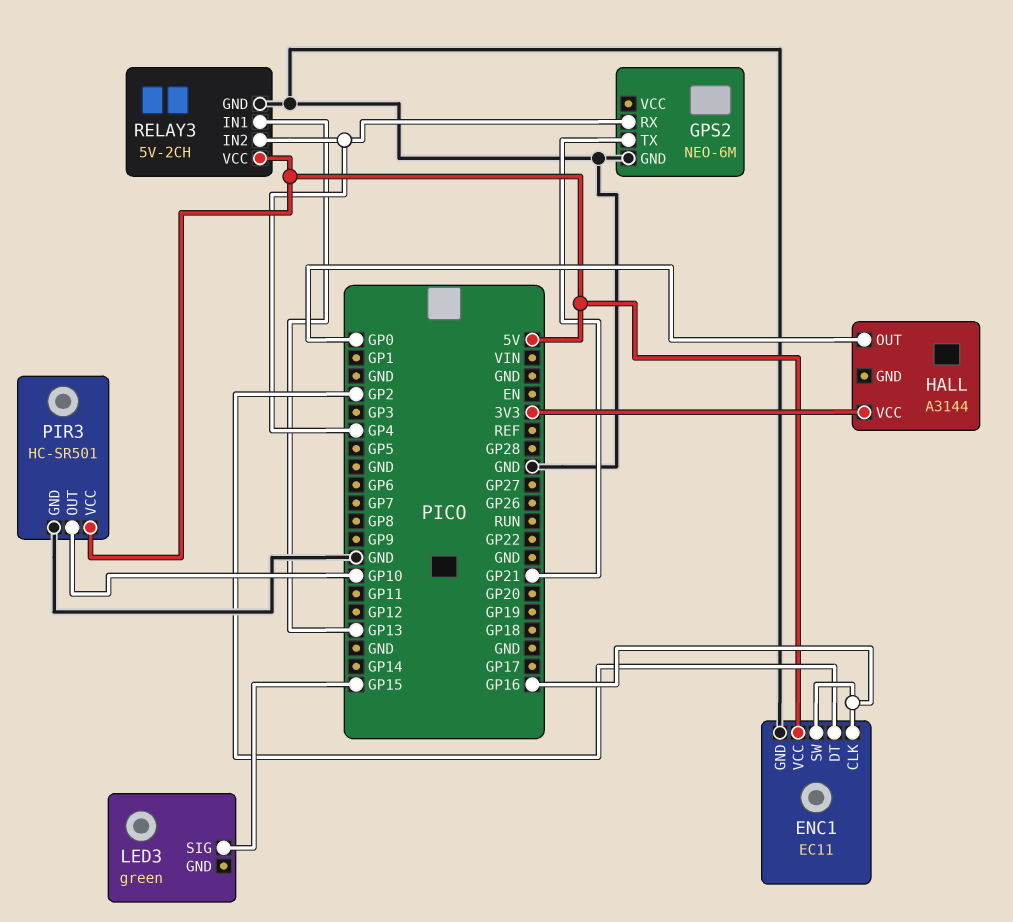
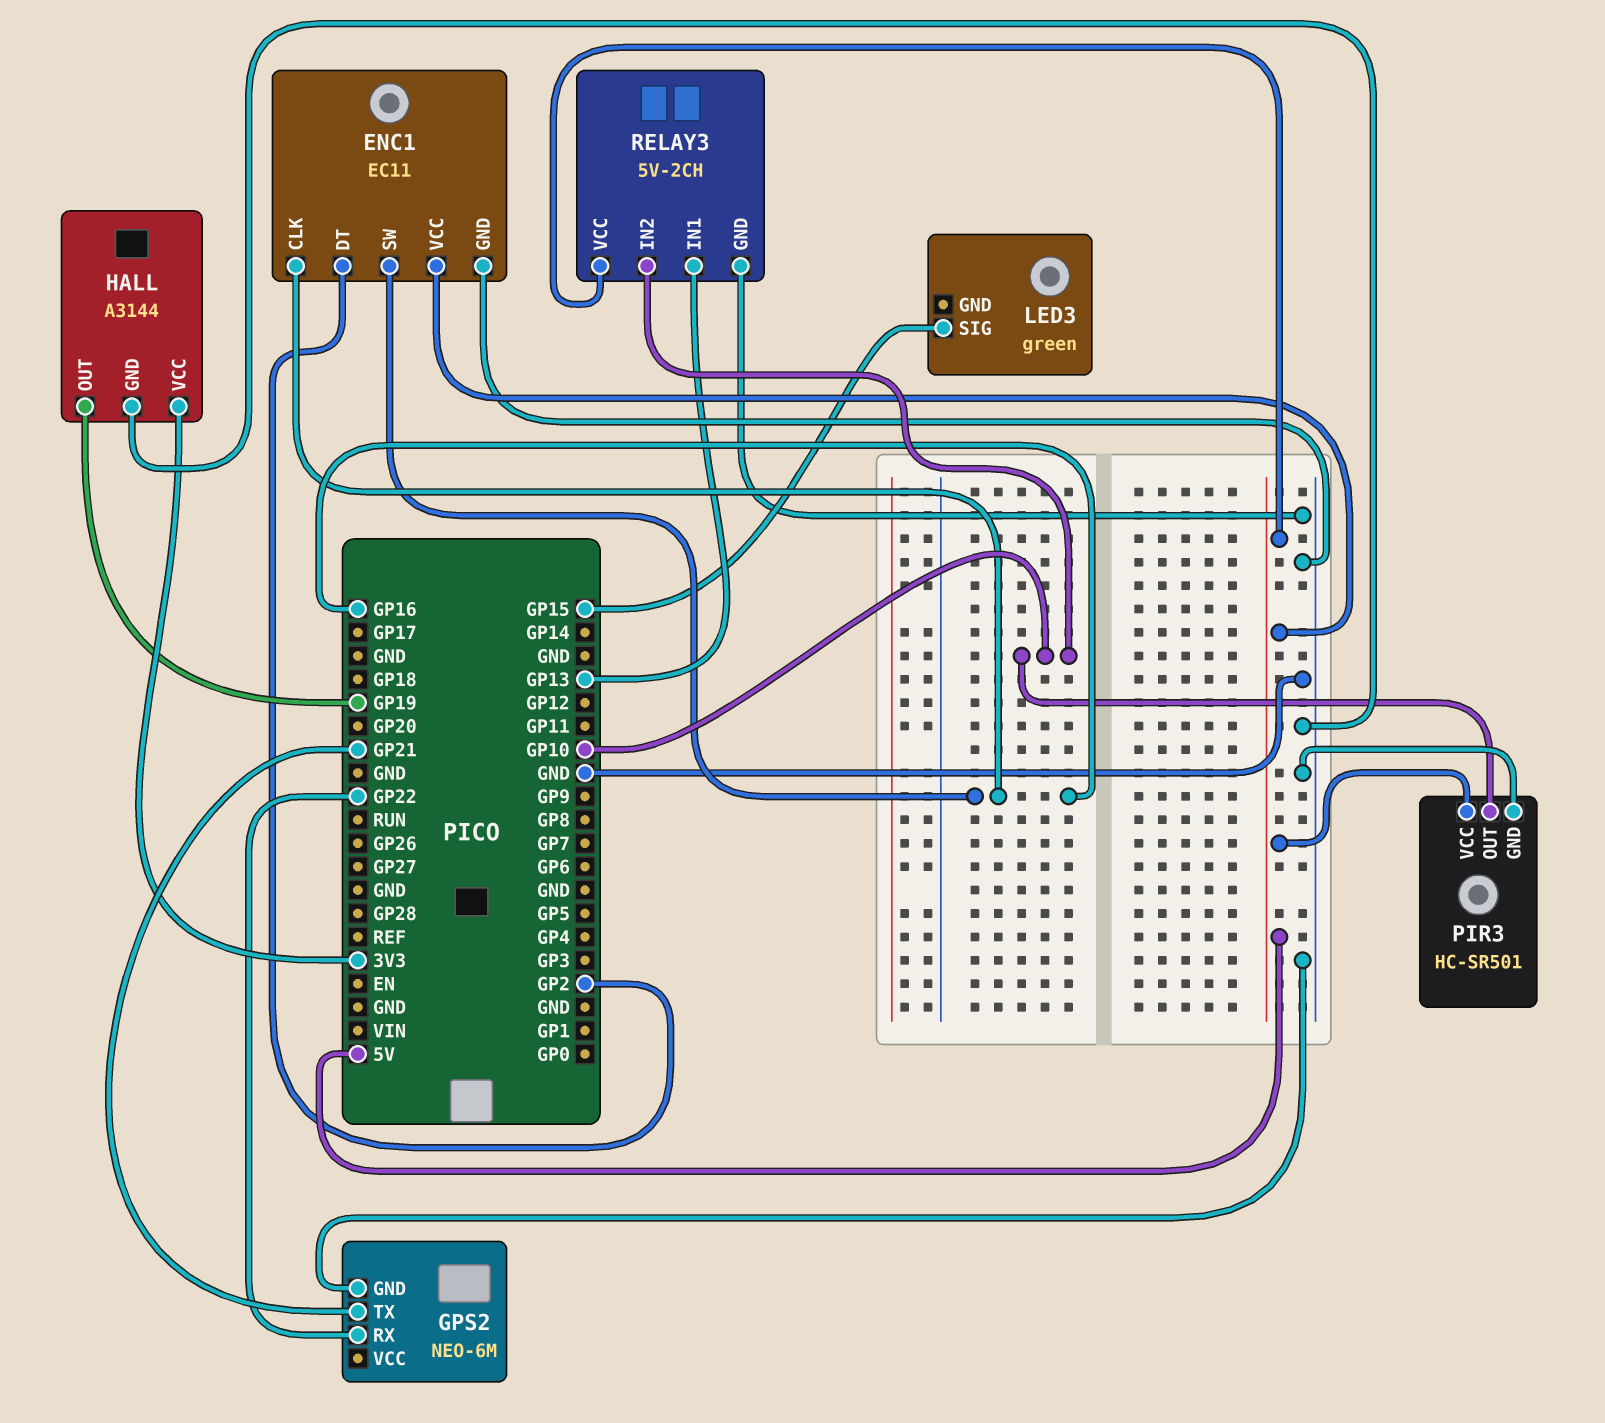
GPS2 pin RX: GP4 -> GP22
HALL pin GND: none -> GND
HALL pin OUT: GP0 -> GP19
RELAY3 pin IN2: GP4 -> GP10

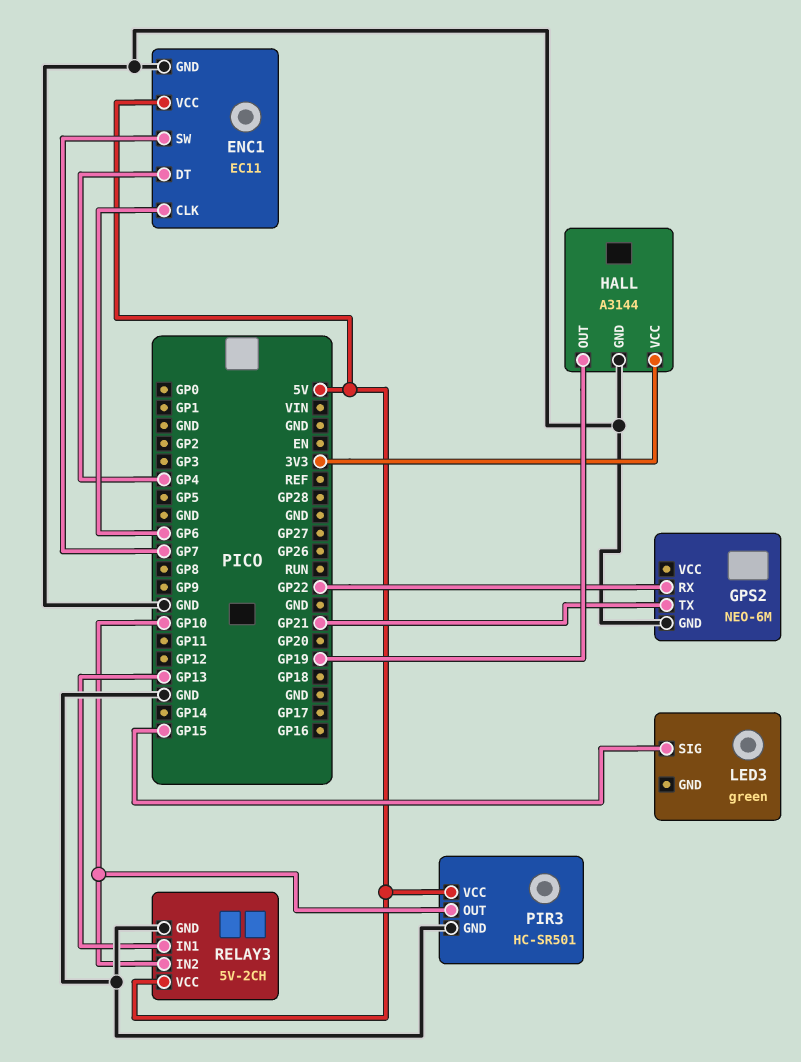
ENC1 pin CLK: GP16 -> GP6
ENC1 pin DT: GP2 -> GP4
ENC1 pin SW: GP16 -> GP7

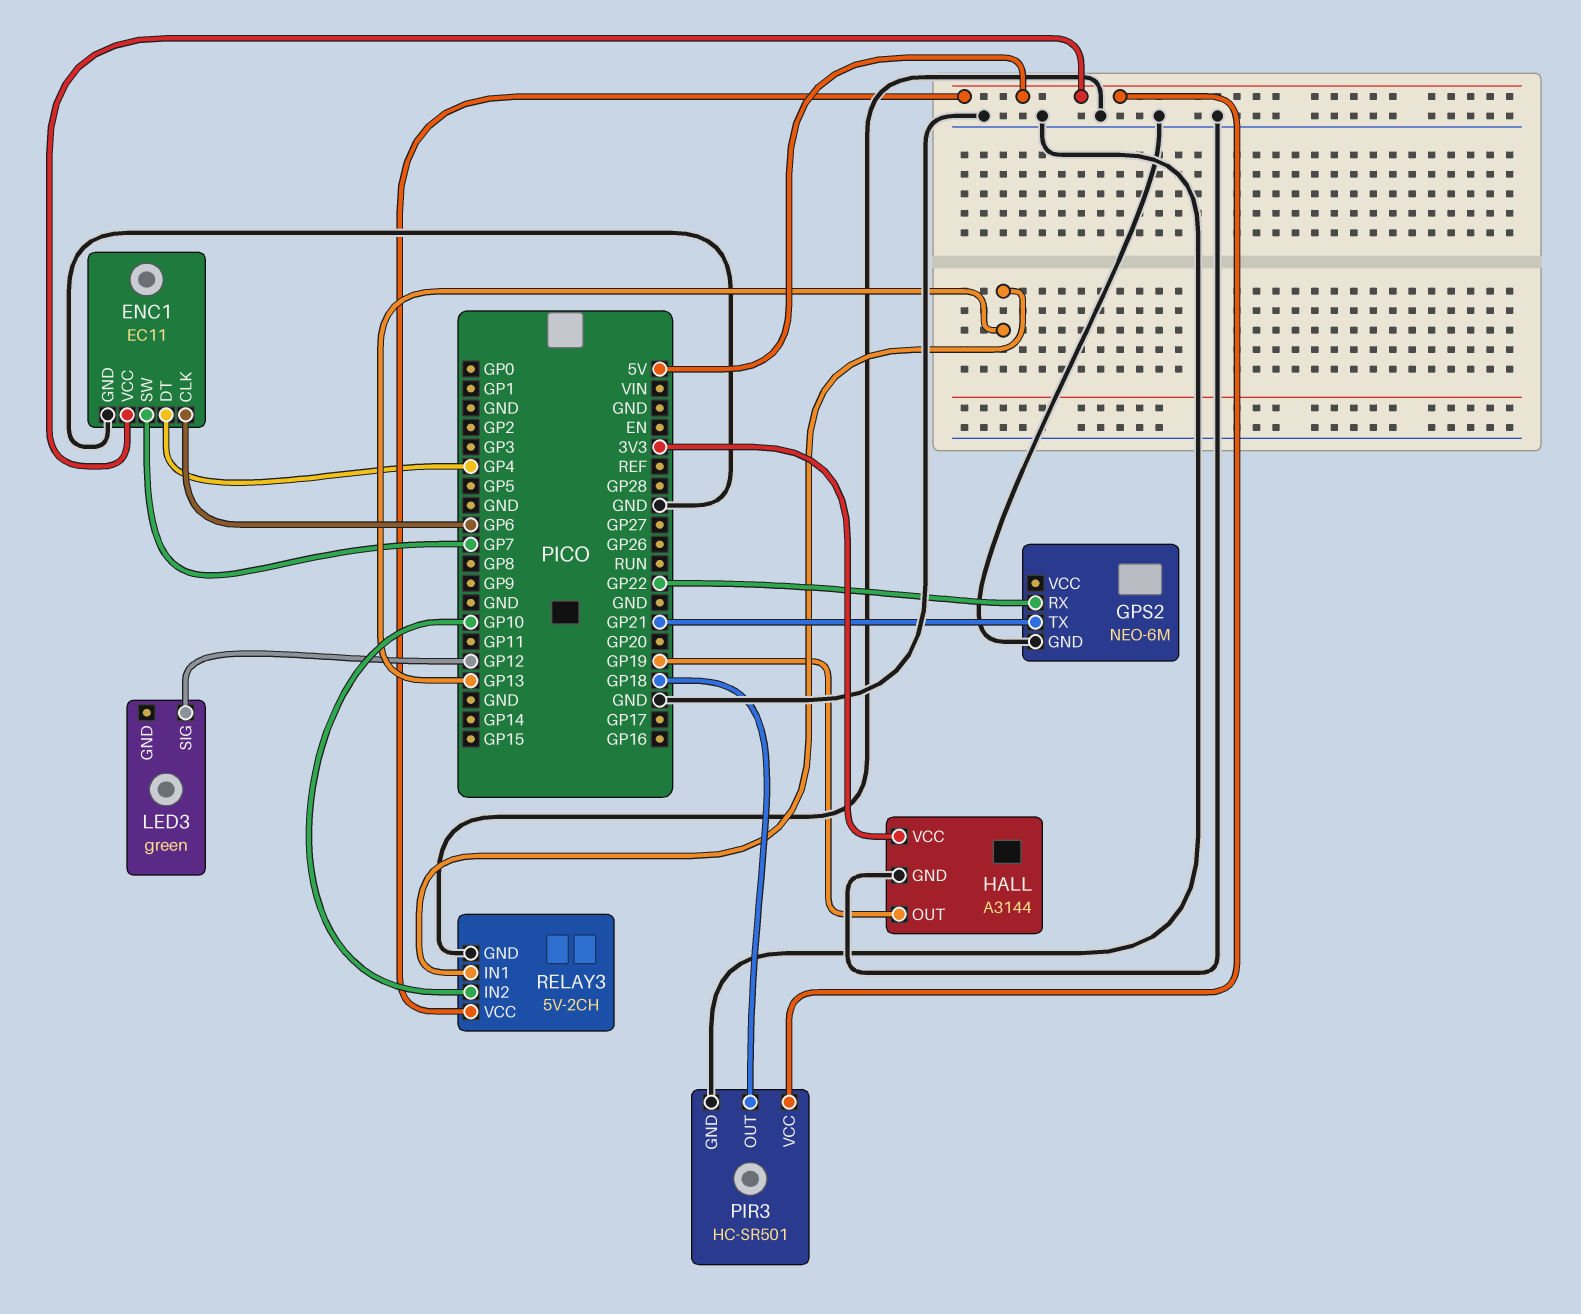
LED3 pin SIG: GP15 -> GP12
PIR3 pin OUT: GP10 -> GP18

